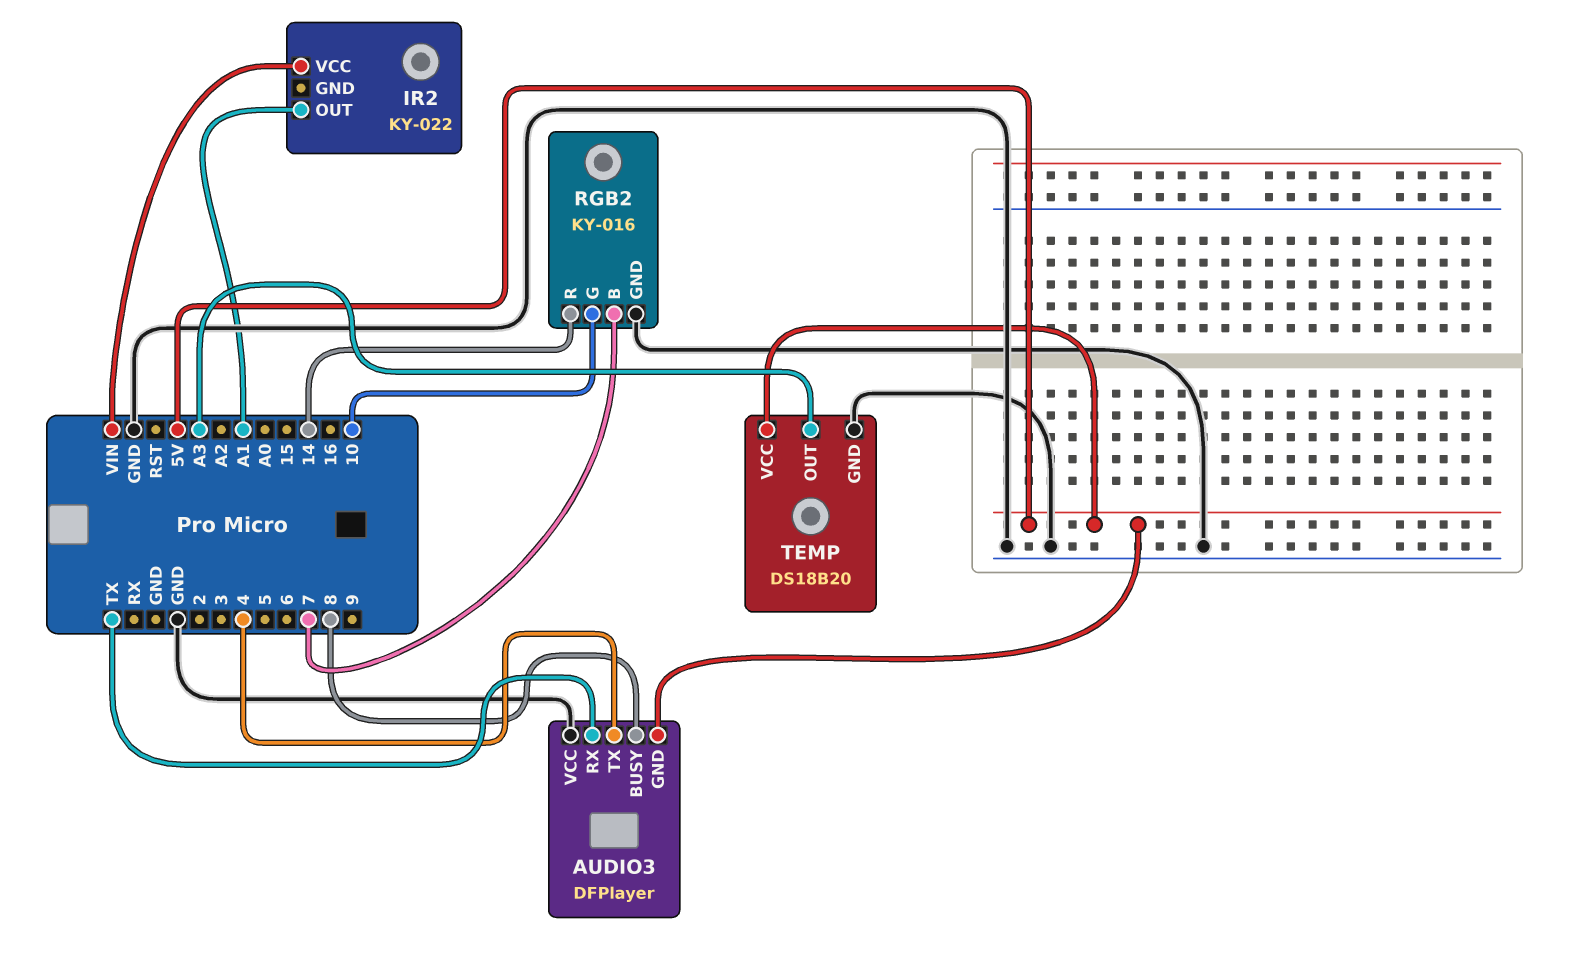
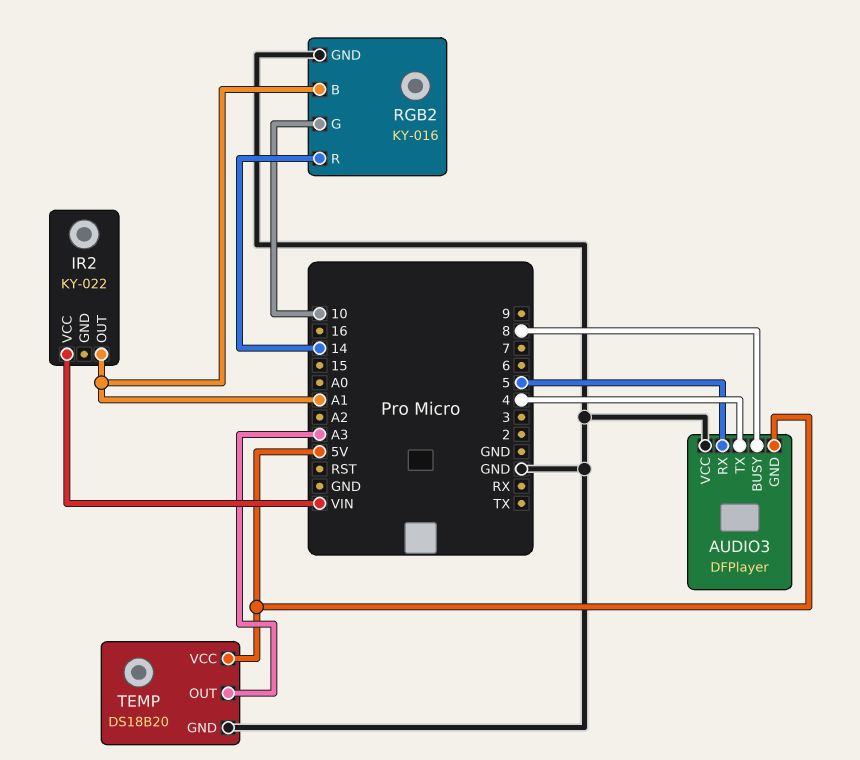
AUDIO3 pin RX: TX -> 5
RGB2 pin B: 7 -> A1

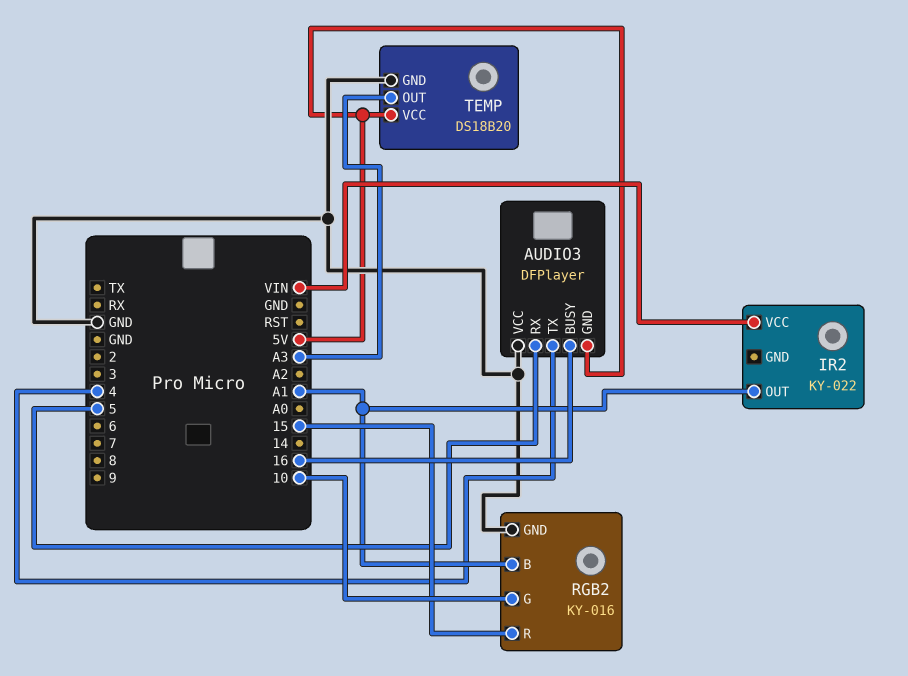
AUDIO3 pin BUSY: 8 -> 16
RGB2 pin R: 14 -> 15

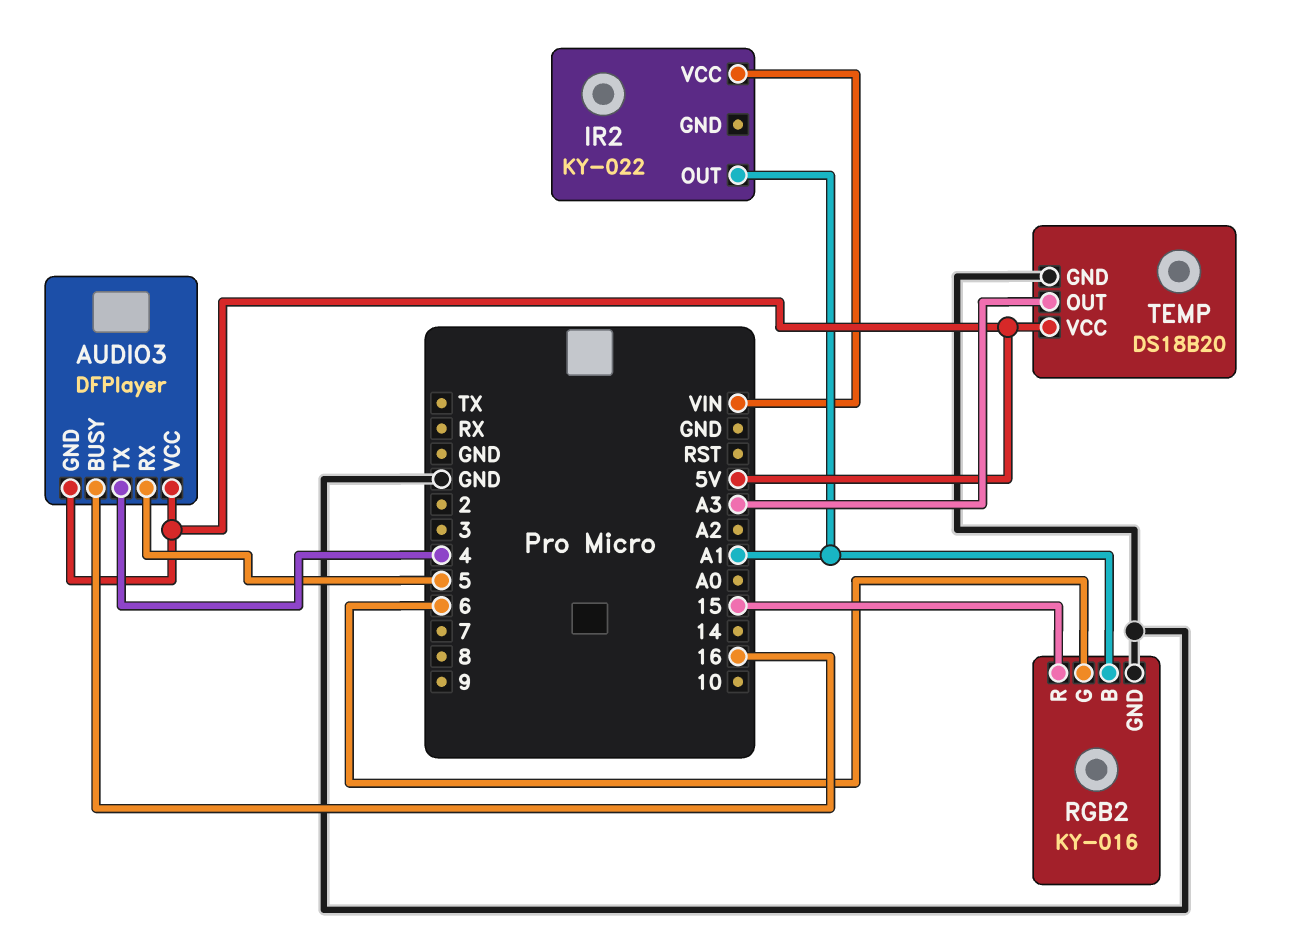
AUDIO3 pin VCC: GND -> 5V
RGB2 pin G: 10 -> 6

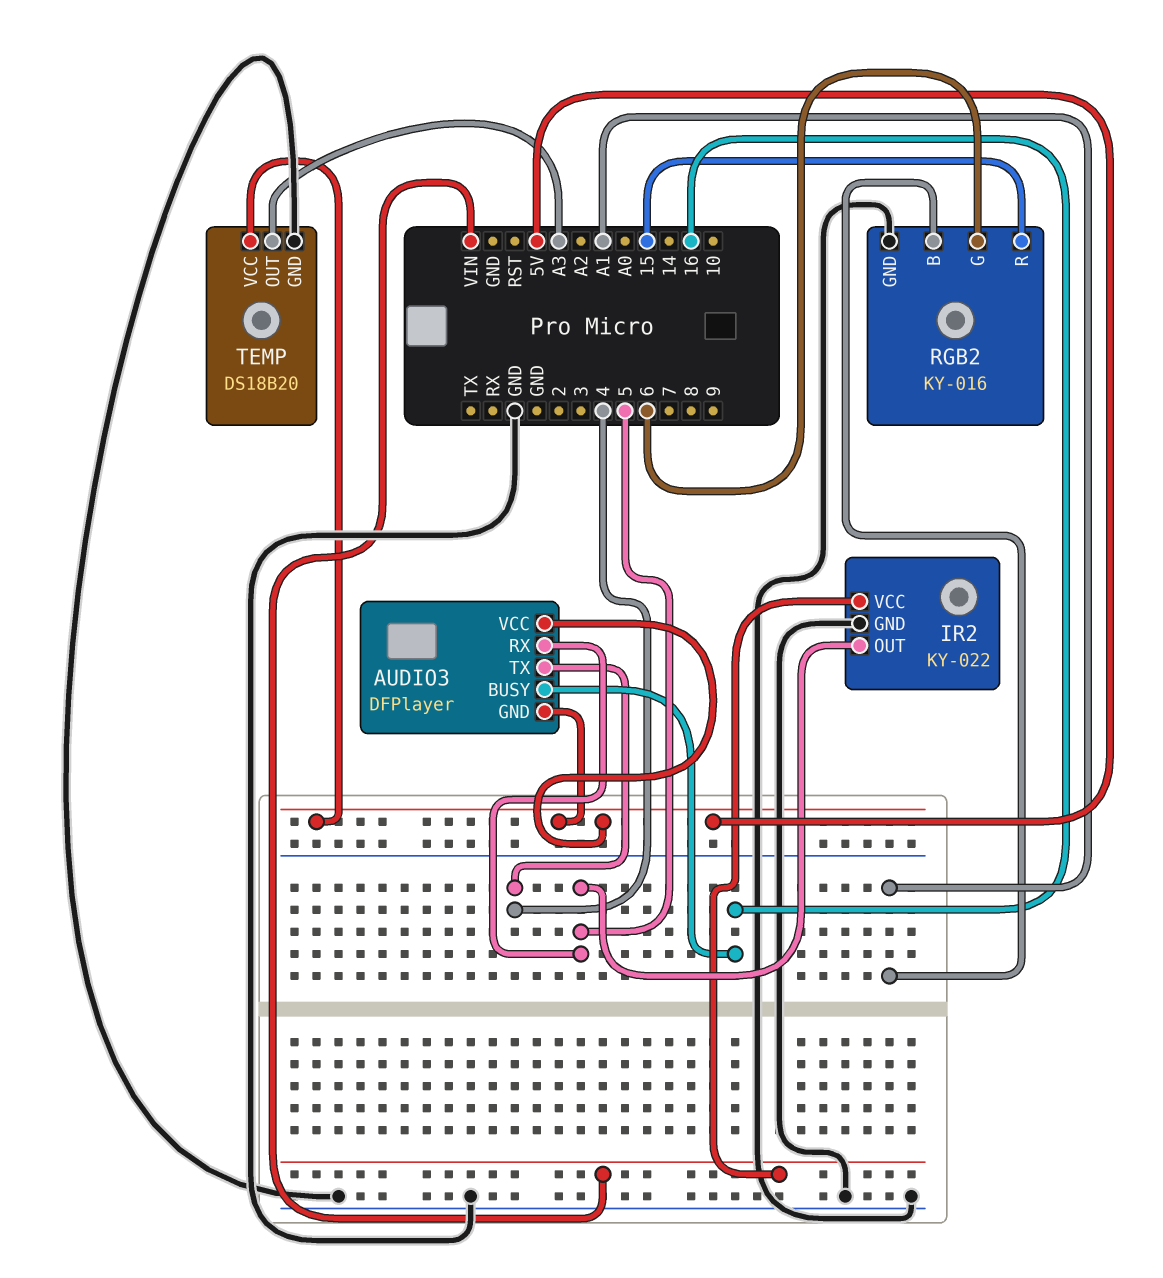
IR2 pin GND: none -> GND
IR2 pin OUT: A1 -> 5

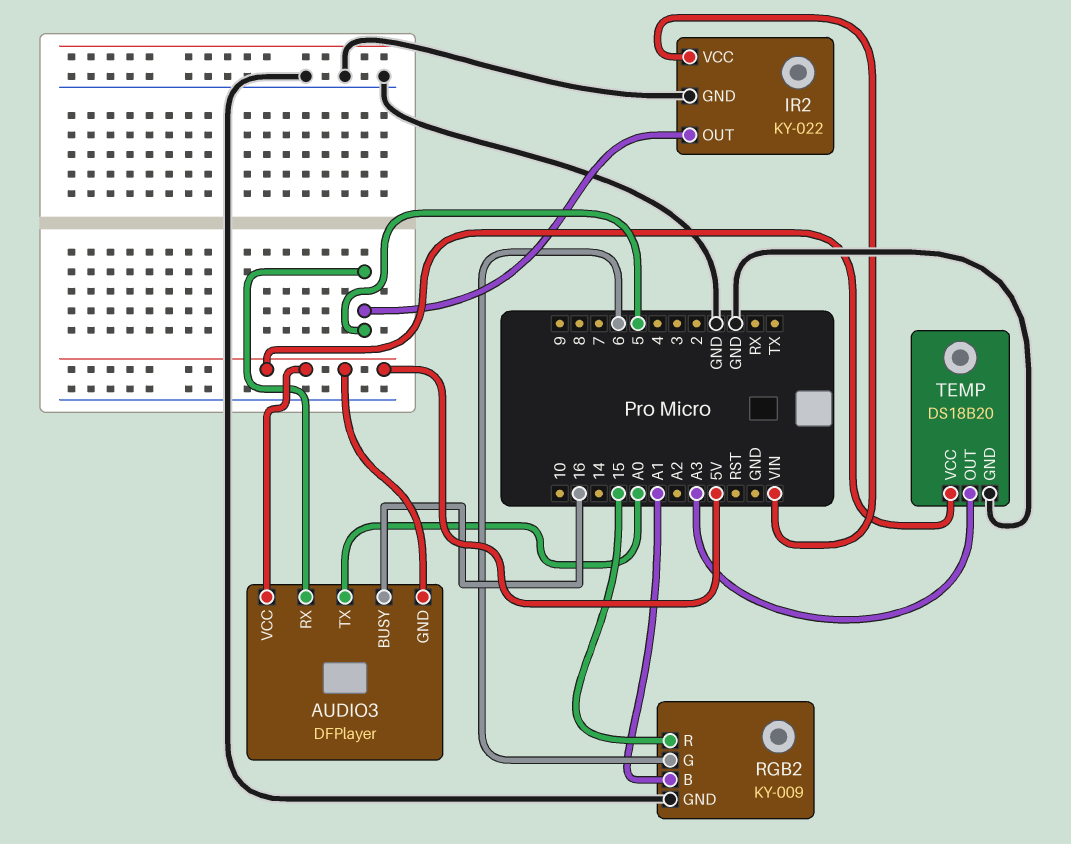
AUDIO3 pin TX: 4 -> A0
RGB2: KY-016 -> KY-009

